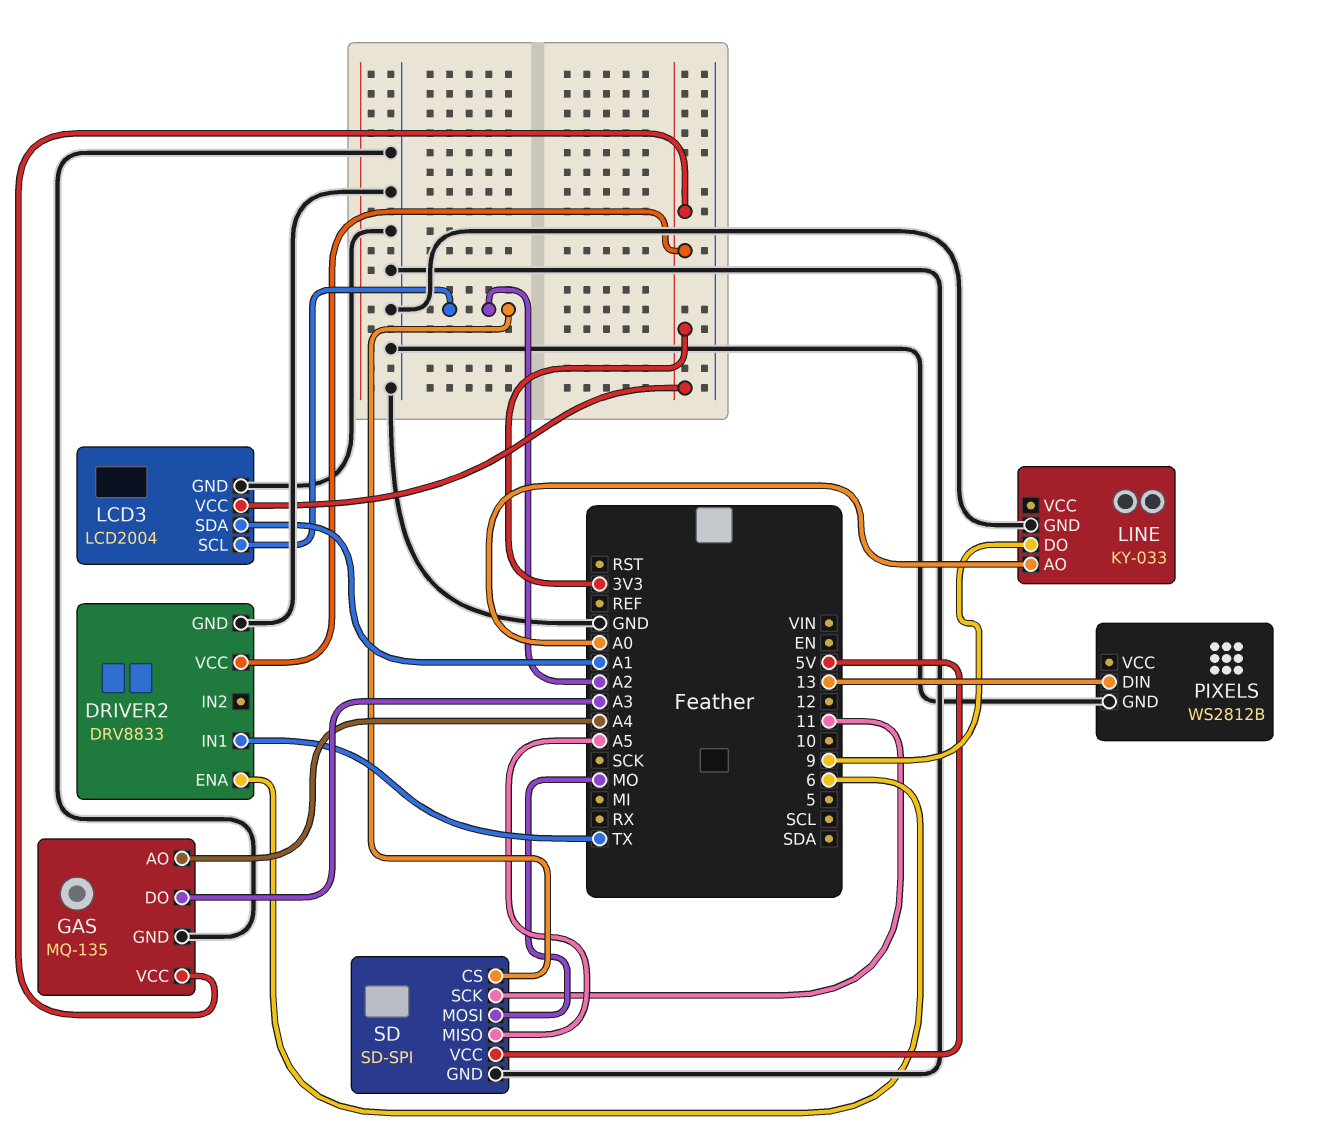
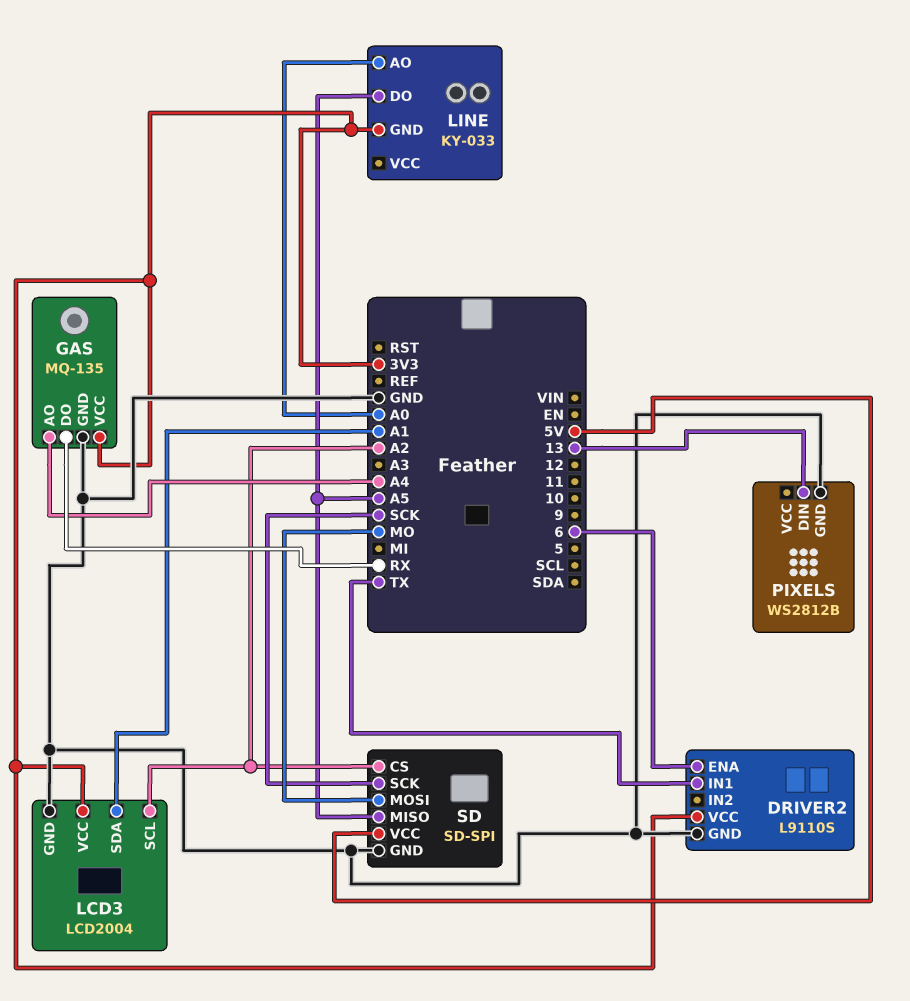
DRIVER2: DRV8833 -> L9110S
GAS pin DO: A3 -> RX
LINE pin DO: 9 -> A5
LINE pin GND: GND -> 3V3
SD pin SCK: 11 -> SCK

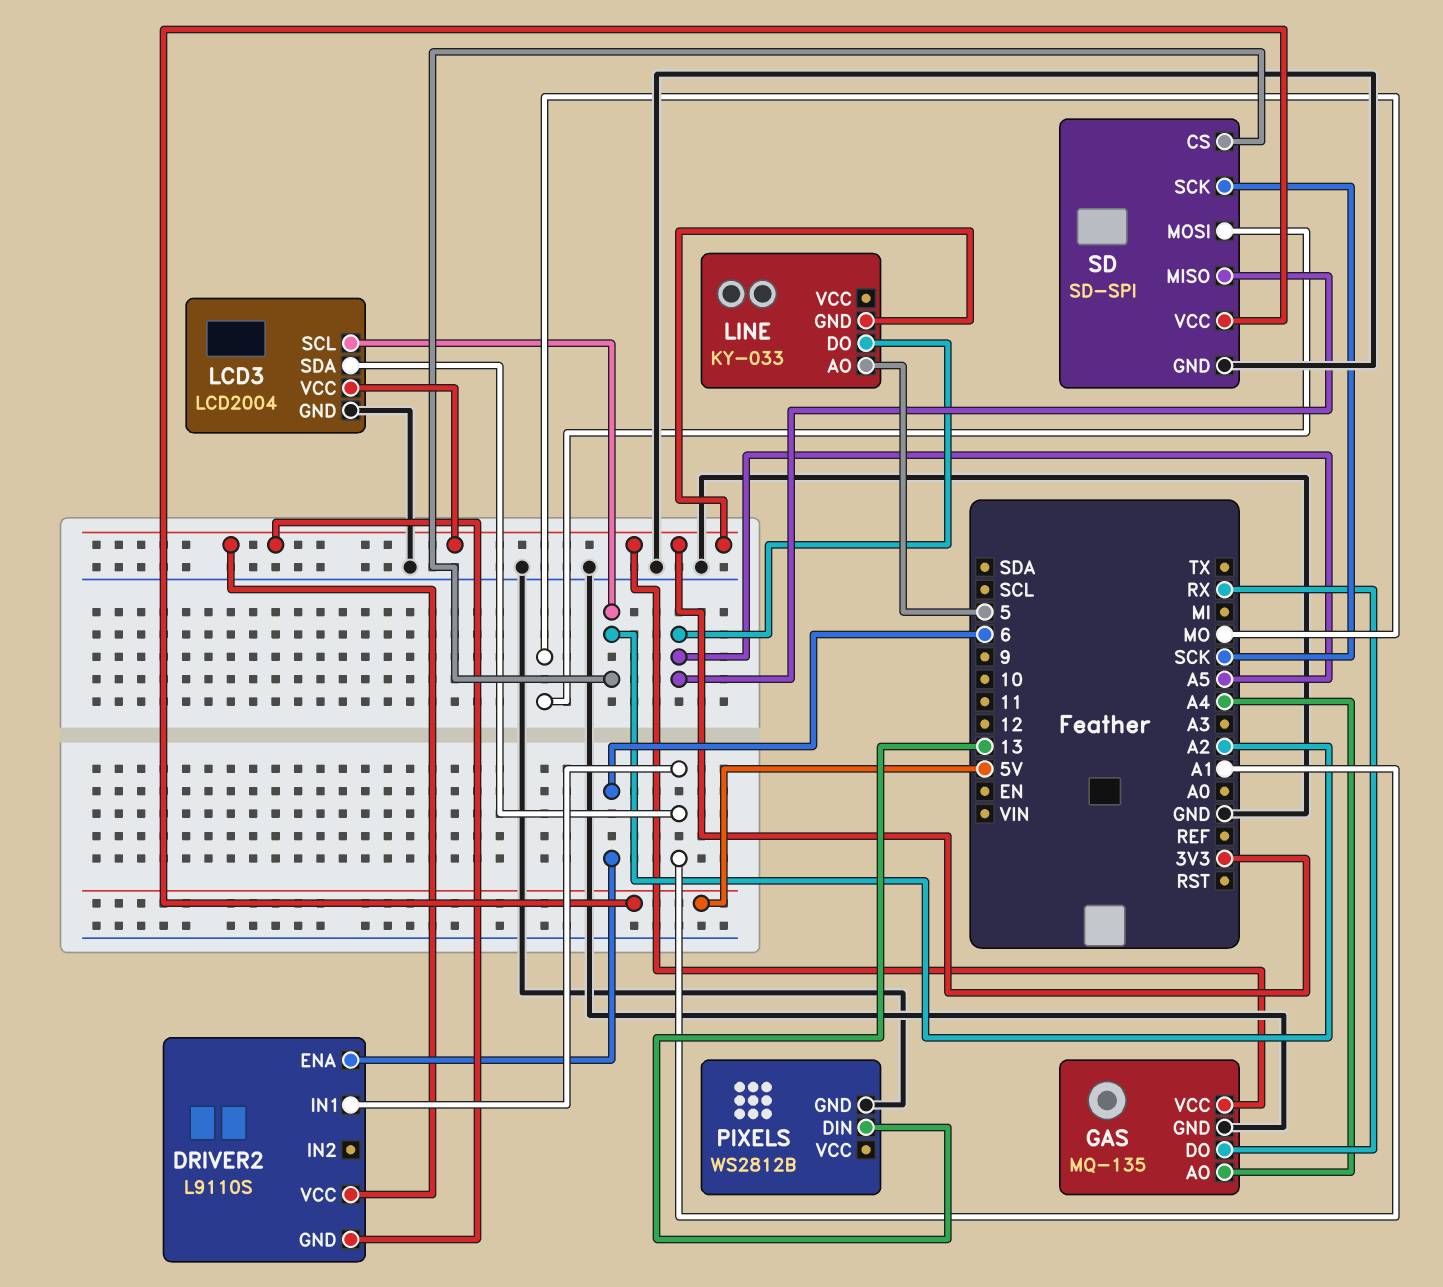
DRIVER2 pin GND: GND -> 3V3
DRIVER2 pin IN1: TX -> A1
LINE pin AO: A0 -> 5

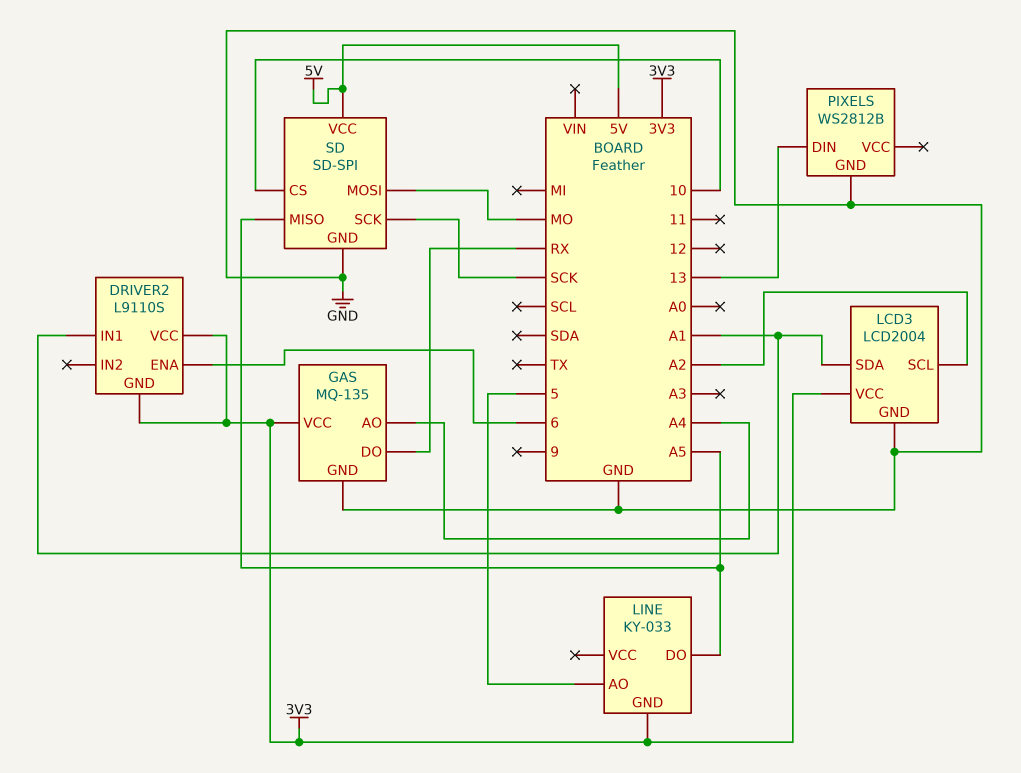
SD pin CS: A2 -> 10

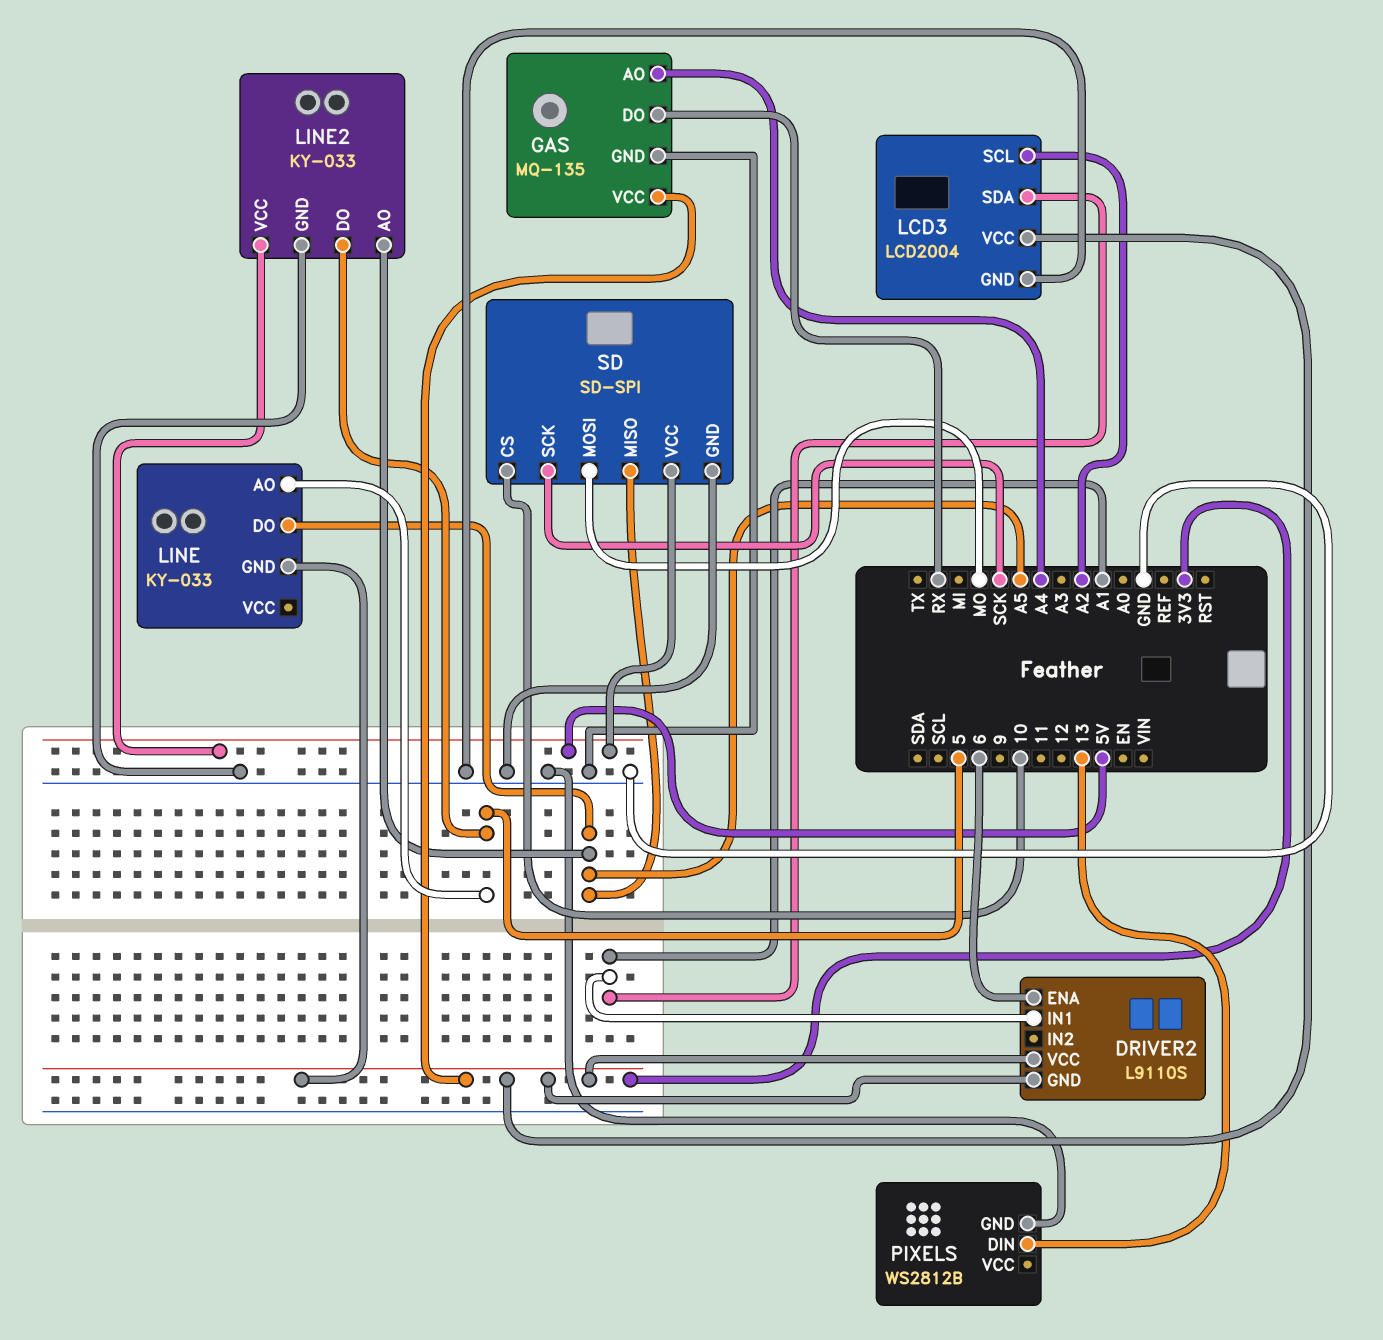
LINE2: none -> KY-033
LINE2 pin AO: none -> A5
LINE2 pin DO: none -> 5
LINE2 pin GND: none -> GND
LINE2 pin VCC: none -> 5V

